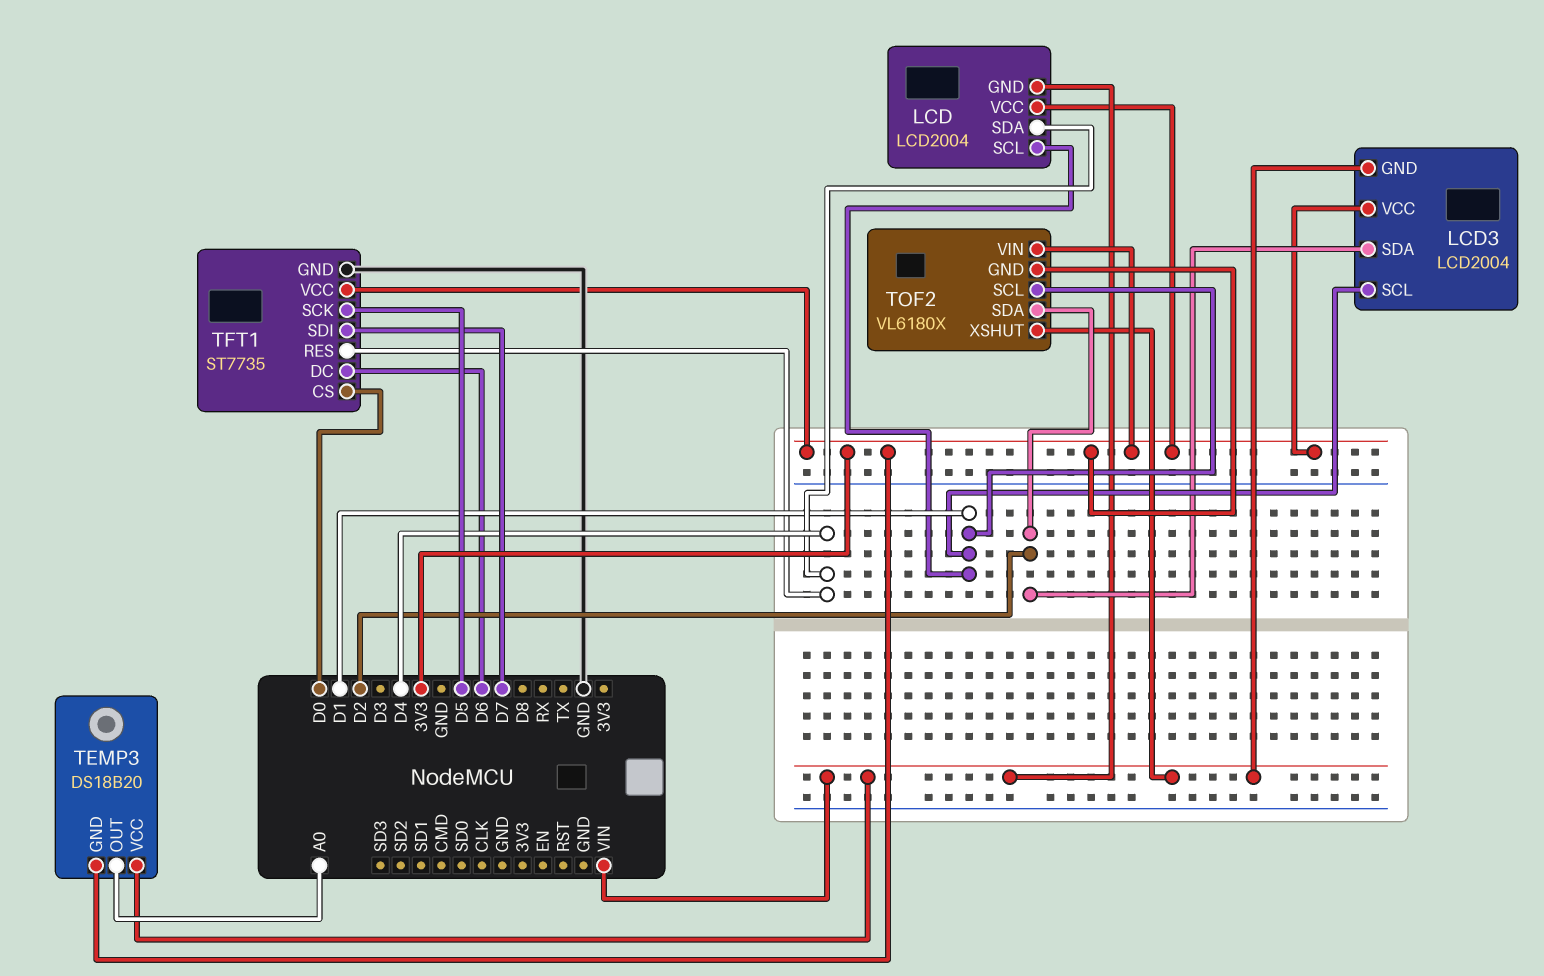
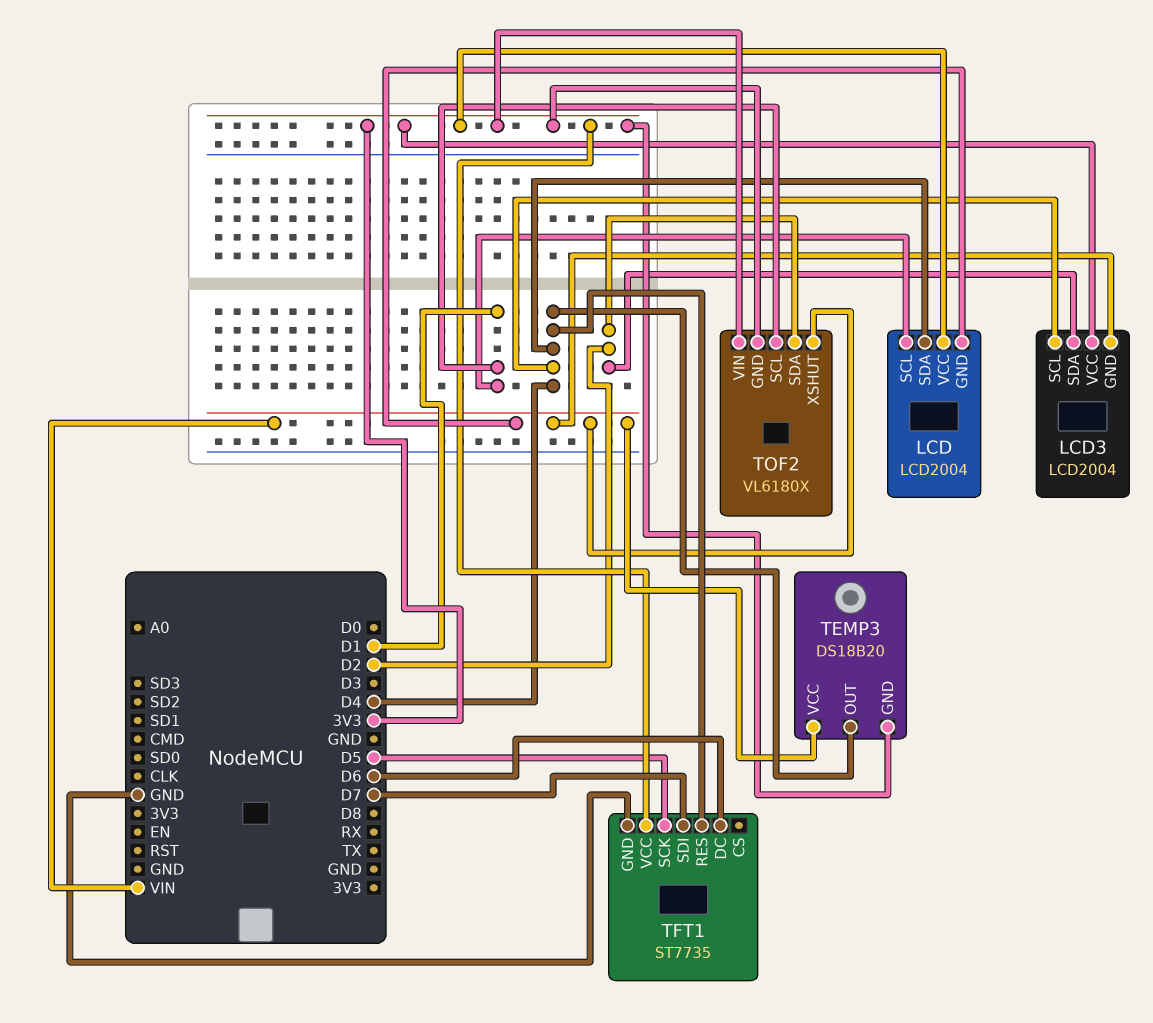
LCD3 pin SCL: D1 -> D4
TEMP3 pin OUT: A0 -> D4
TFT1 pin CS: D0 -> none

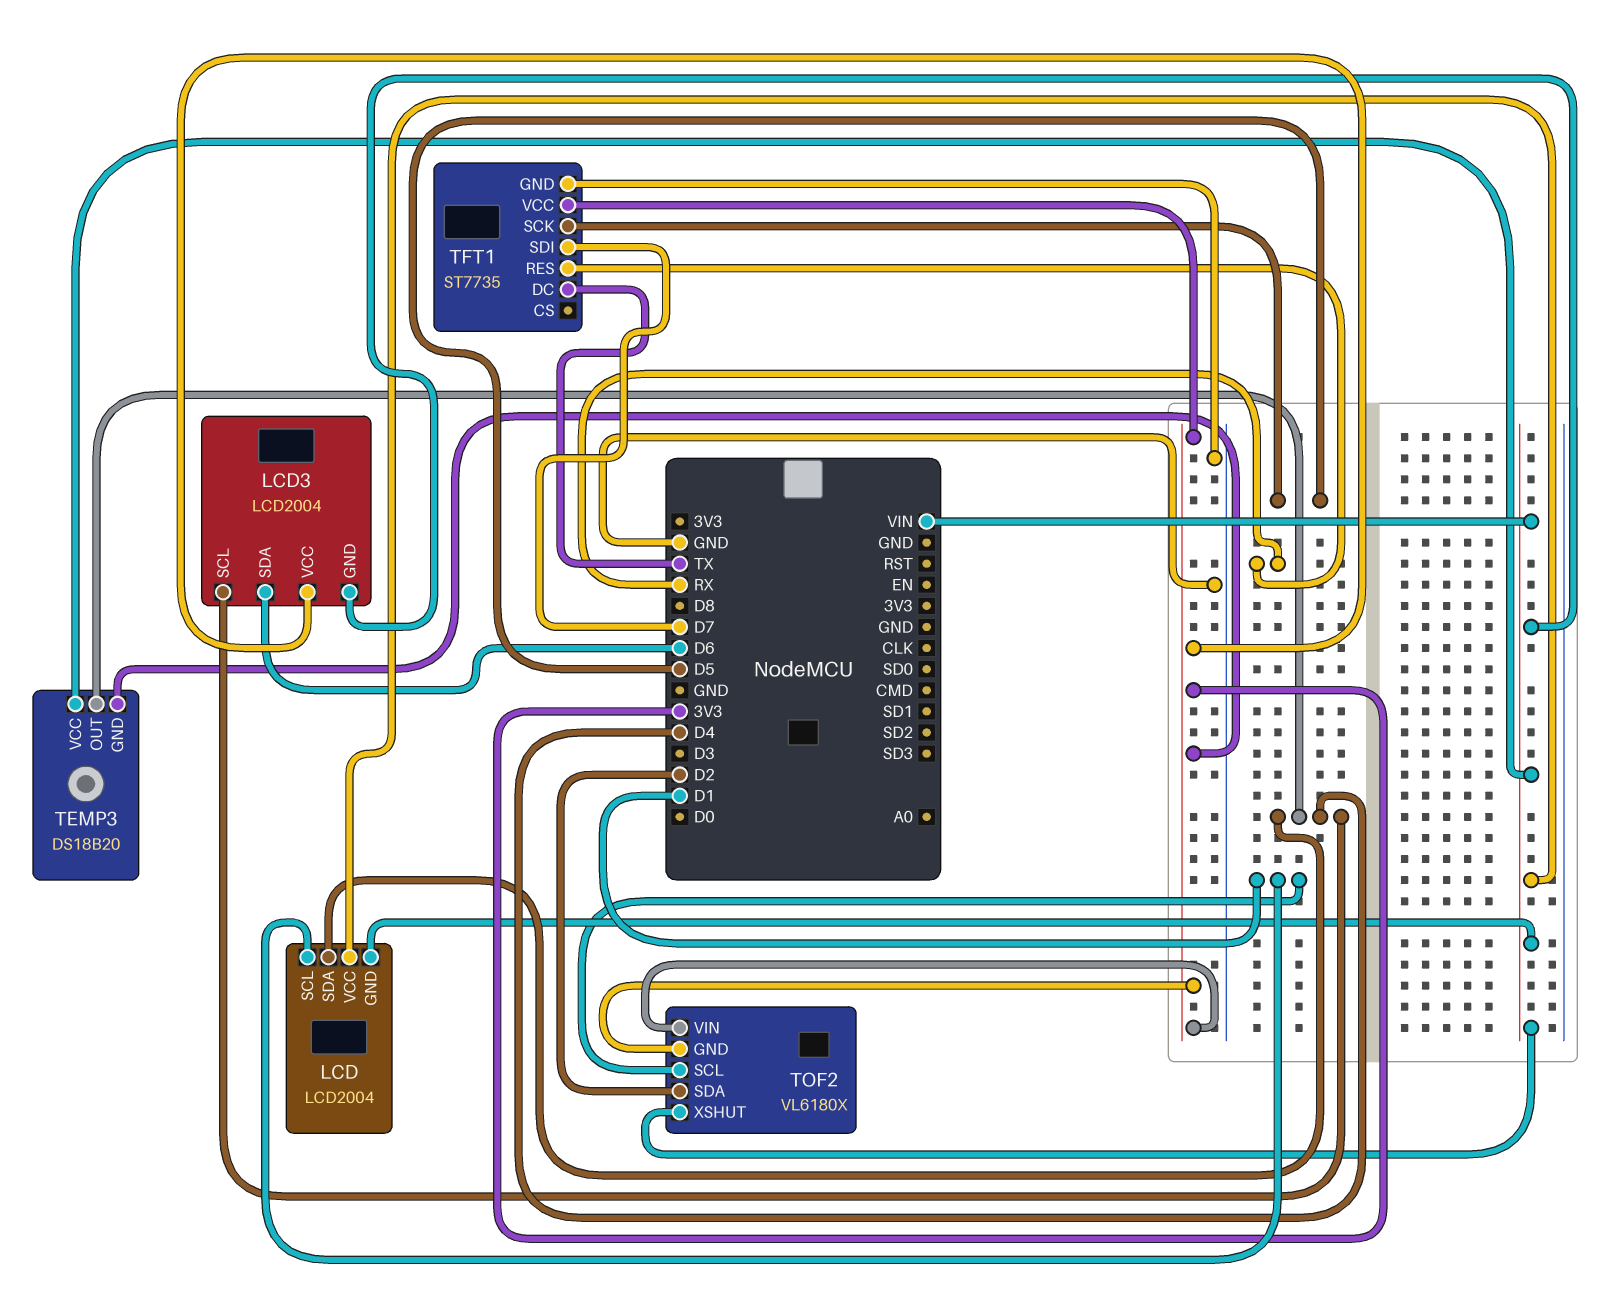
LCD pin VCC: 3V3 -> VIN
LCD3 pin SDA: D2 -> D6
TFT1 pin DC: D6 -> TX
TFT1 pin RES: D4 -> RX

